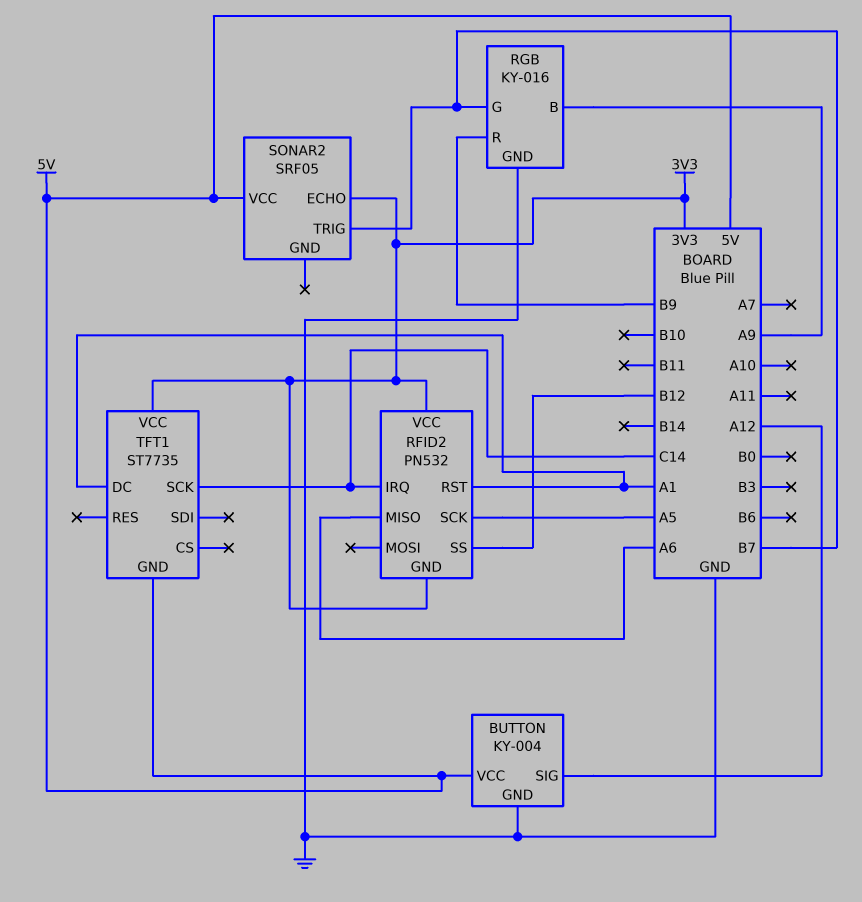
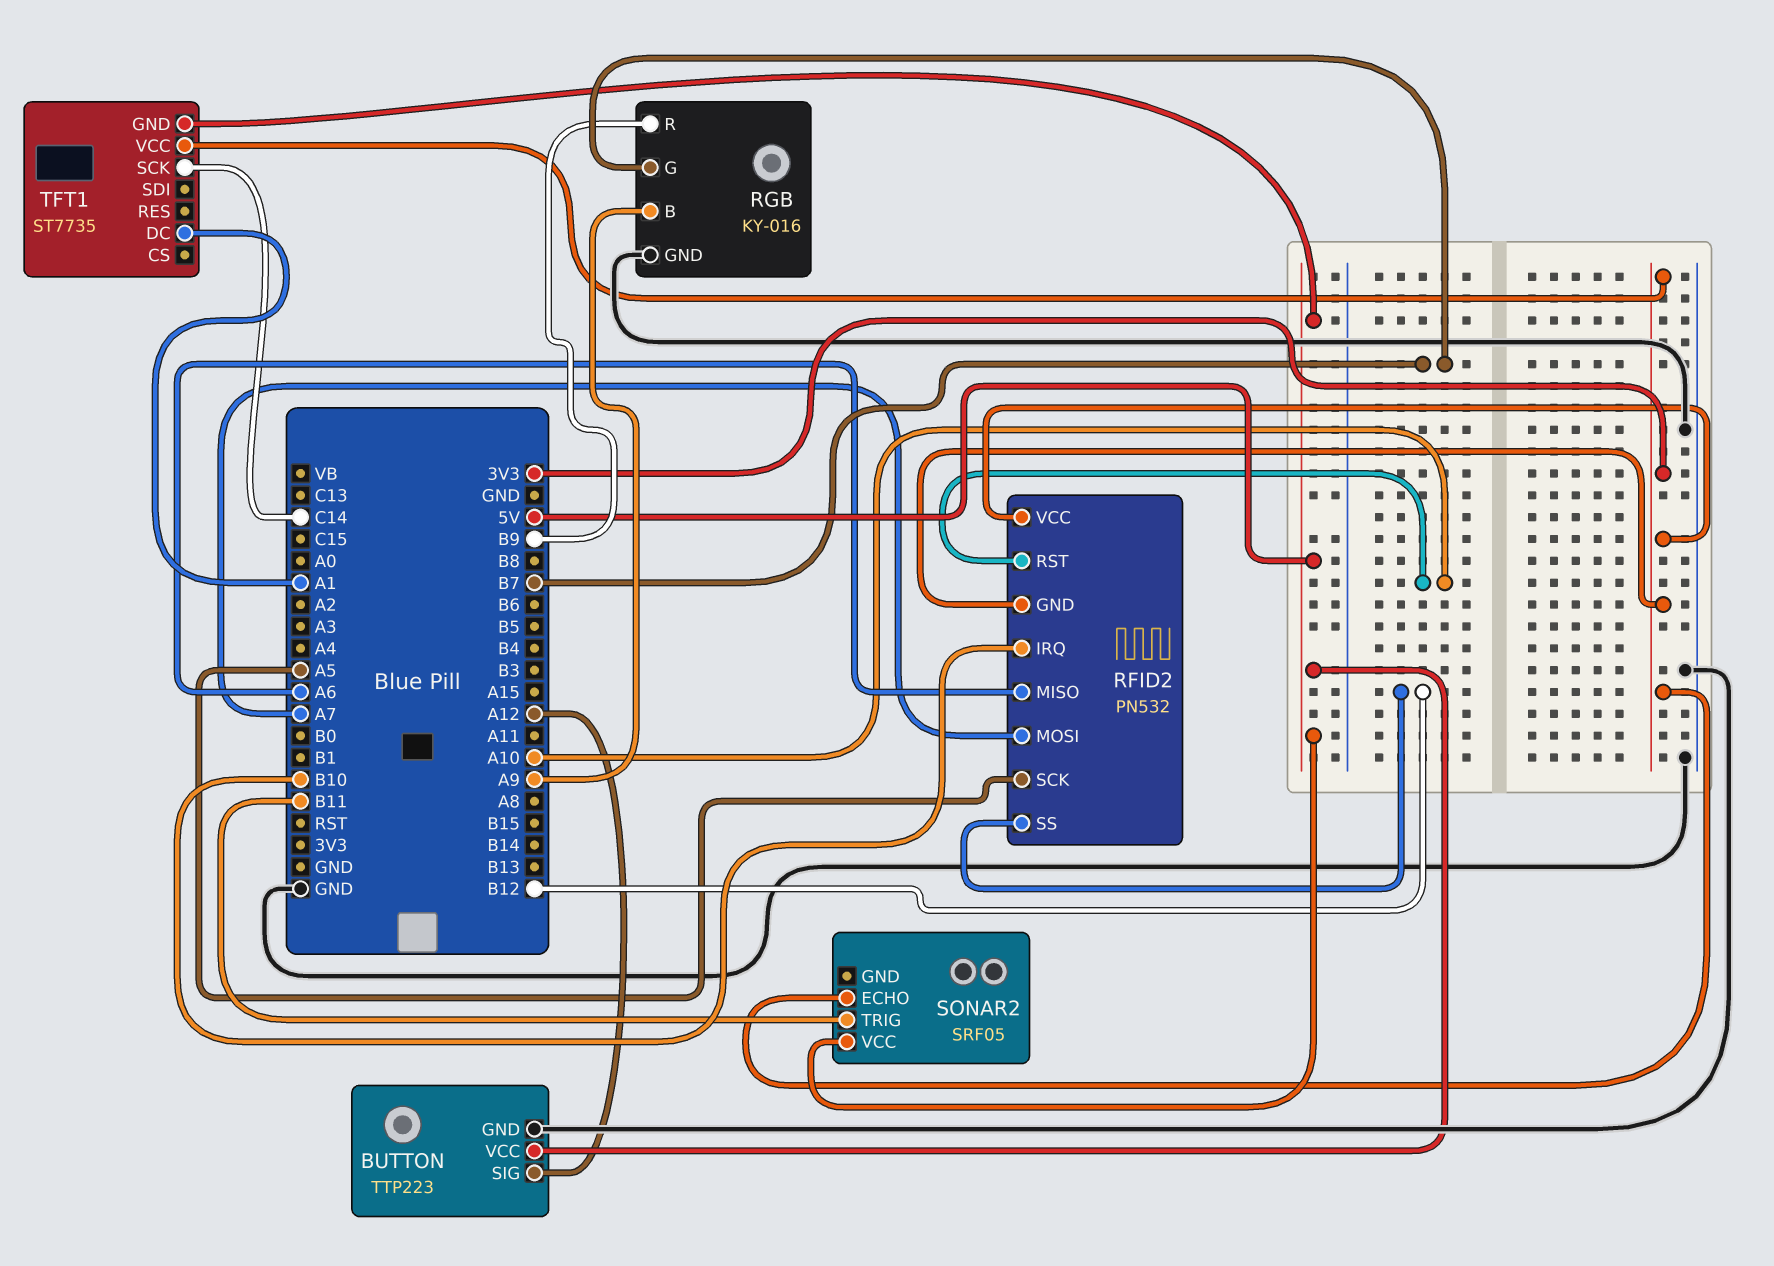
BUTTON: KY-004 -> TTP223
RFID2 pin IRQ: C14 -> B10
RFID2 pin MOSI: none -> A7
RFID2 pin RST: A1 -> A10
SONAR2 pin TRIG: B7 -> B11

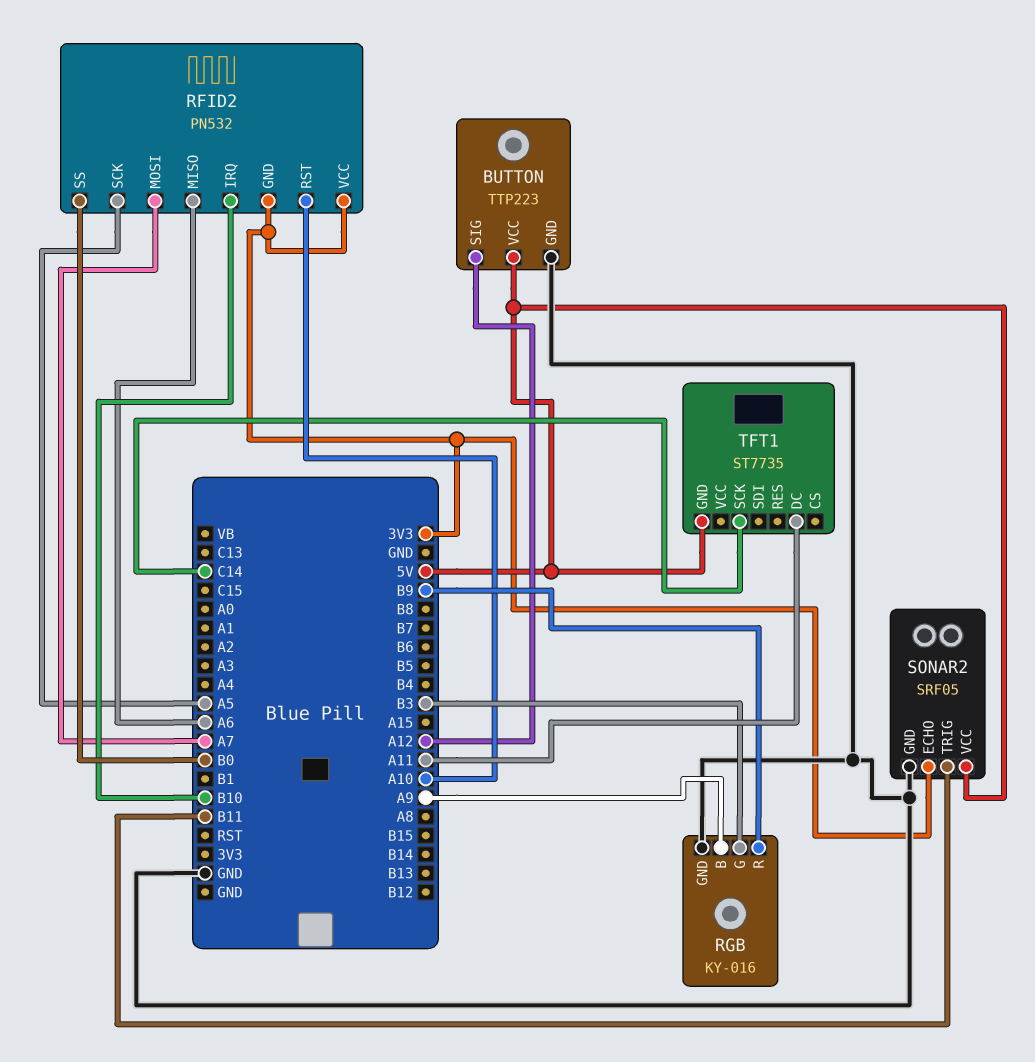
RFID2 pin SS: B12 -> B0
RGB pin G: B7 -> B3
SONAR2 pin GND: none -> GND
TFT1 pin DC: A1 -> A11
TFT1 pin VCC: 3V3 -> none

